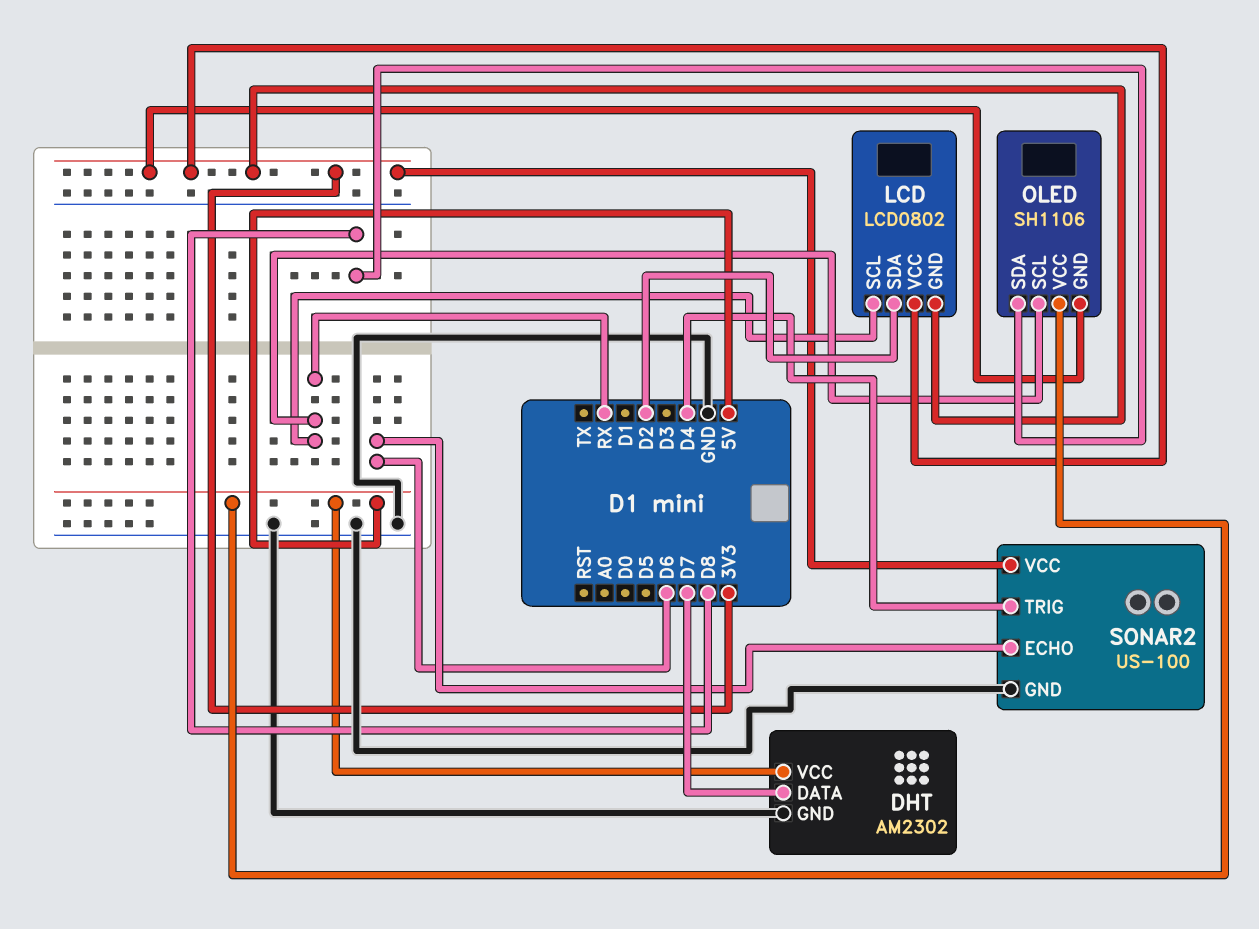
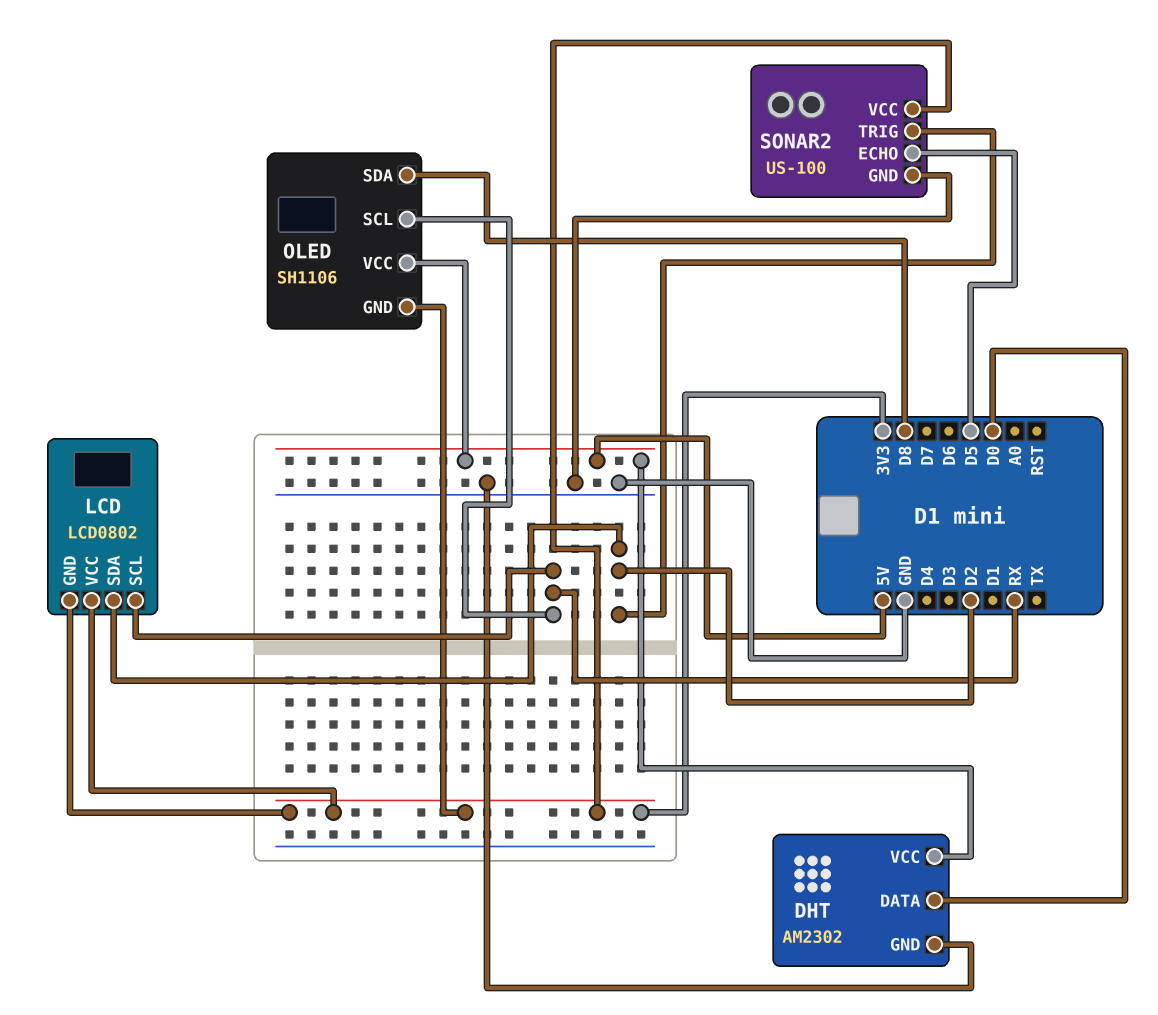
DHT pin DATA: D7 -> D0
SONAR2 pin ECHO: D6 -> D5
SONAR2 pin TRIG: D4 -> D2

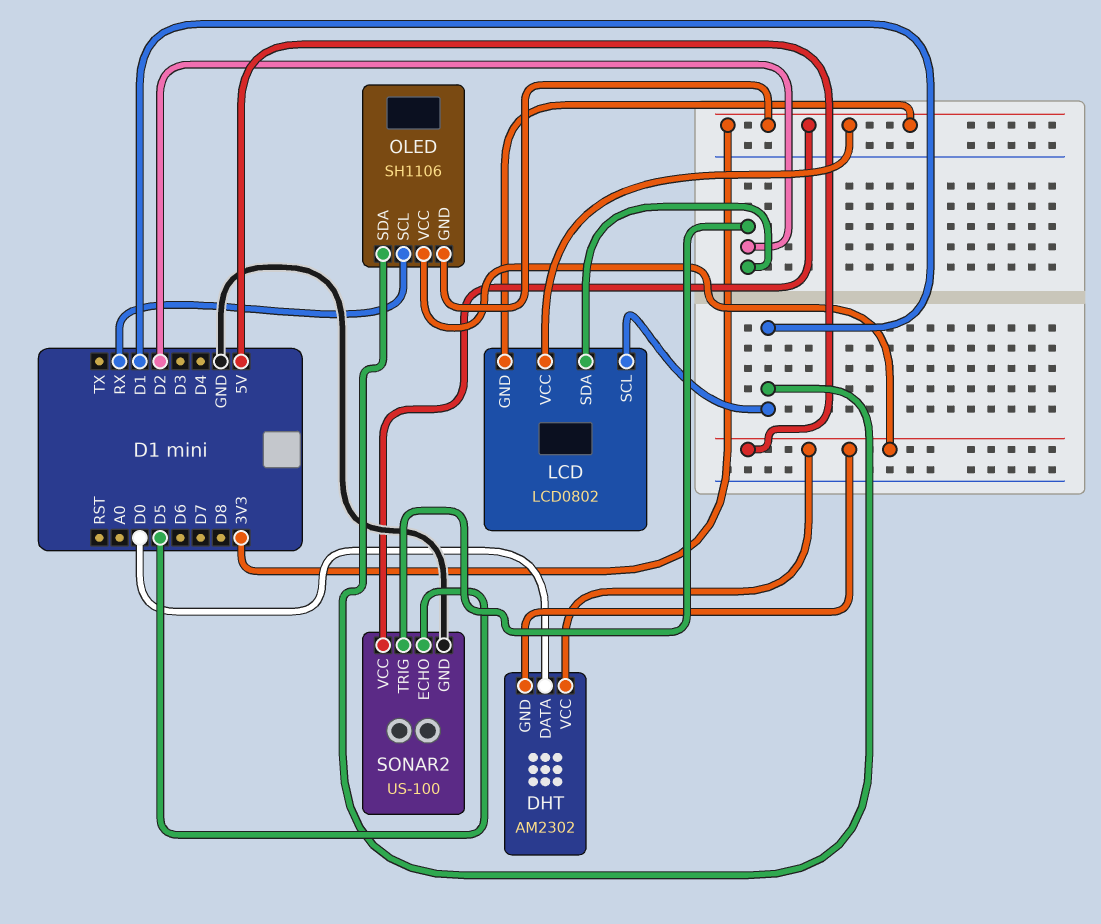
DHT pin GND: GND -> 5V
LCD pin SCL: RX -> D1
OLED pin SDA: D8 -> D1

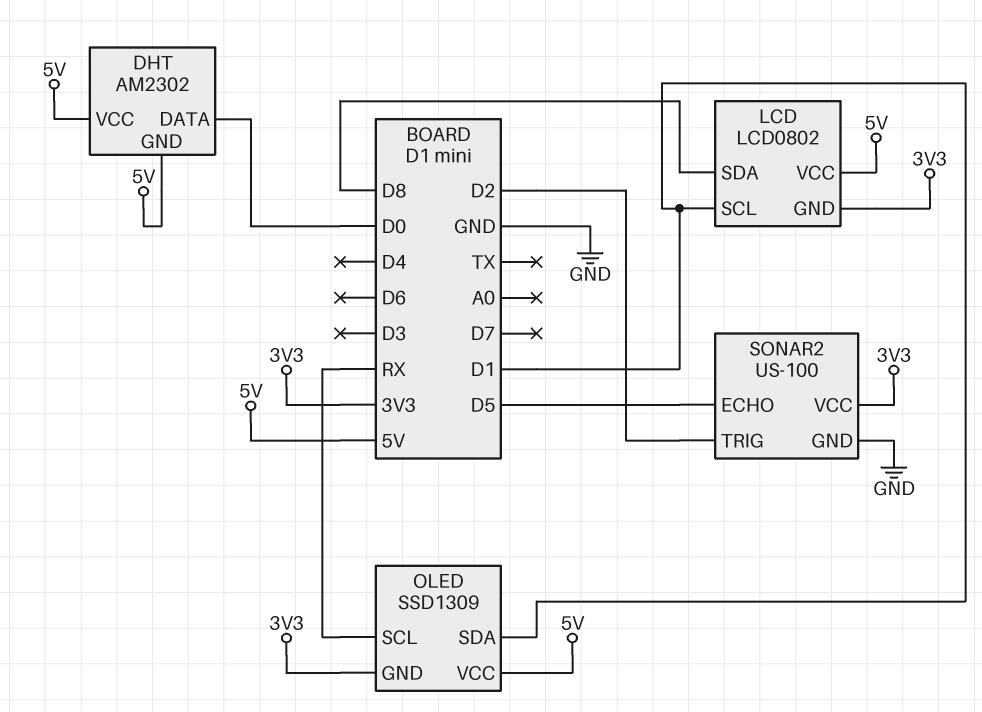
LCD pin SDA: D2 -> D8
LCD pin VCC: 3V3 -> 5V
OLED: SH1106 -> SSD1309

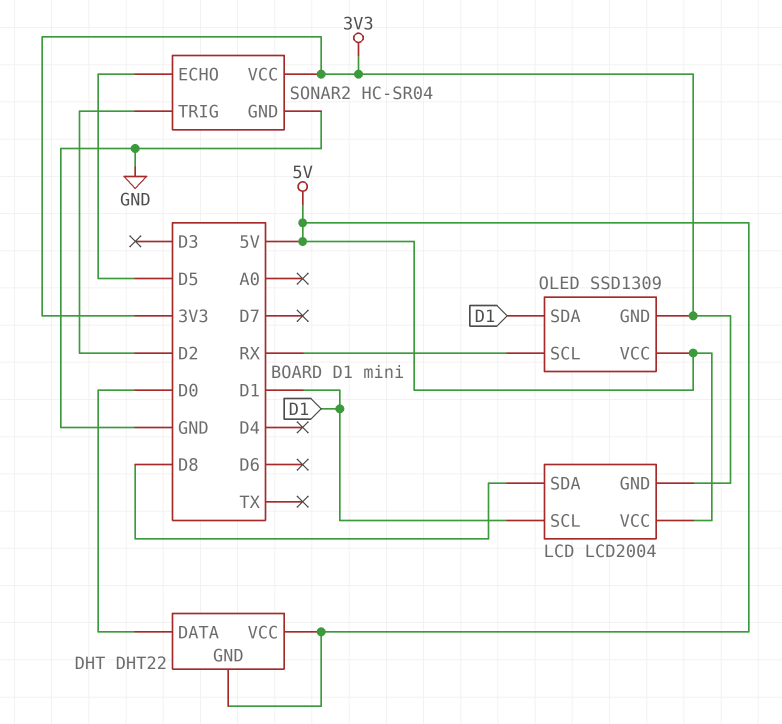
DHT: AM2302 -> DHT22
LCD: LCD0802 -> LCD2004
SONAR2: US-100 -> HC-SR04

